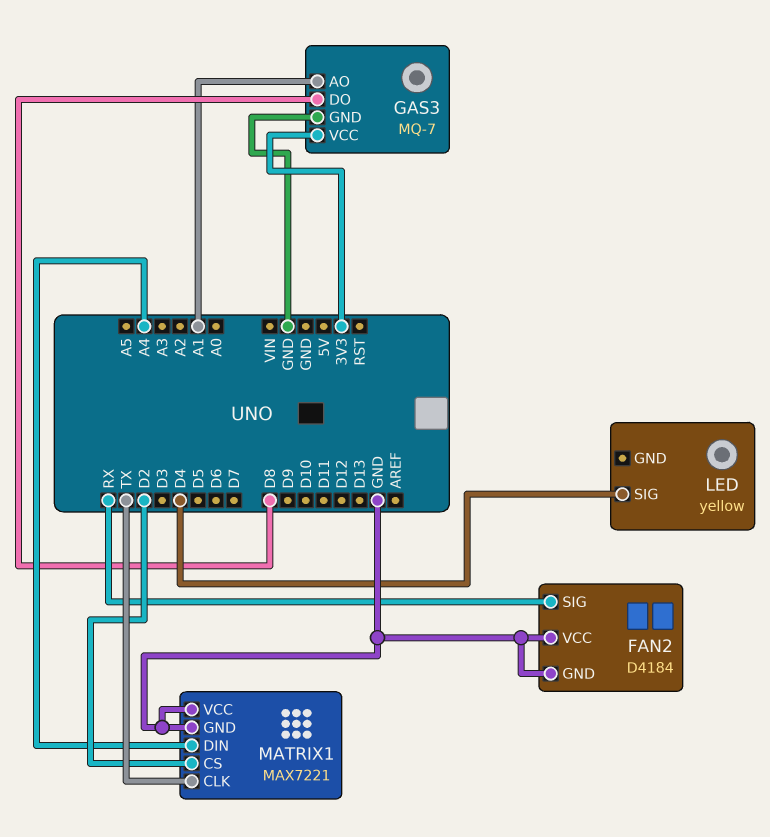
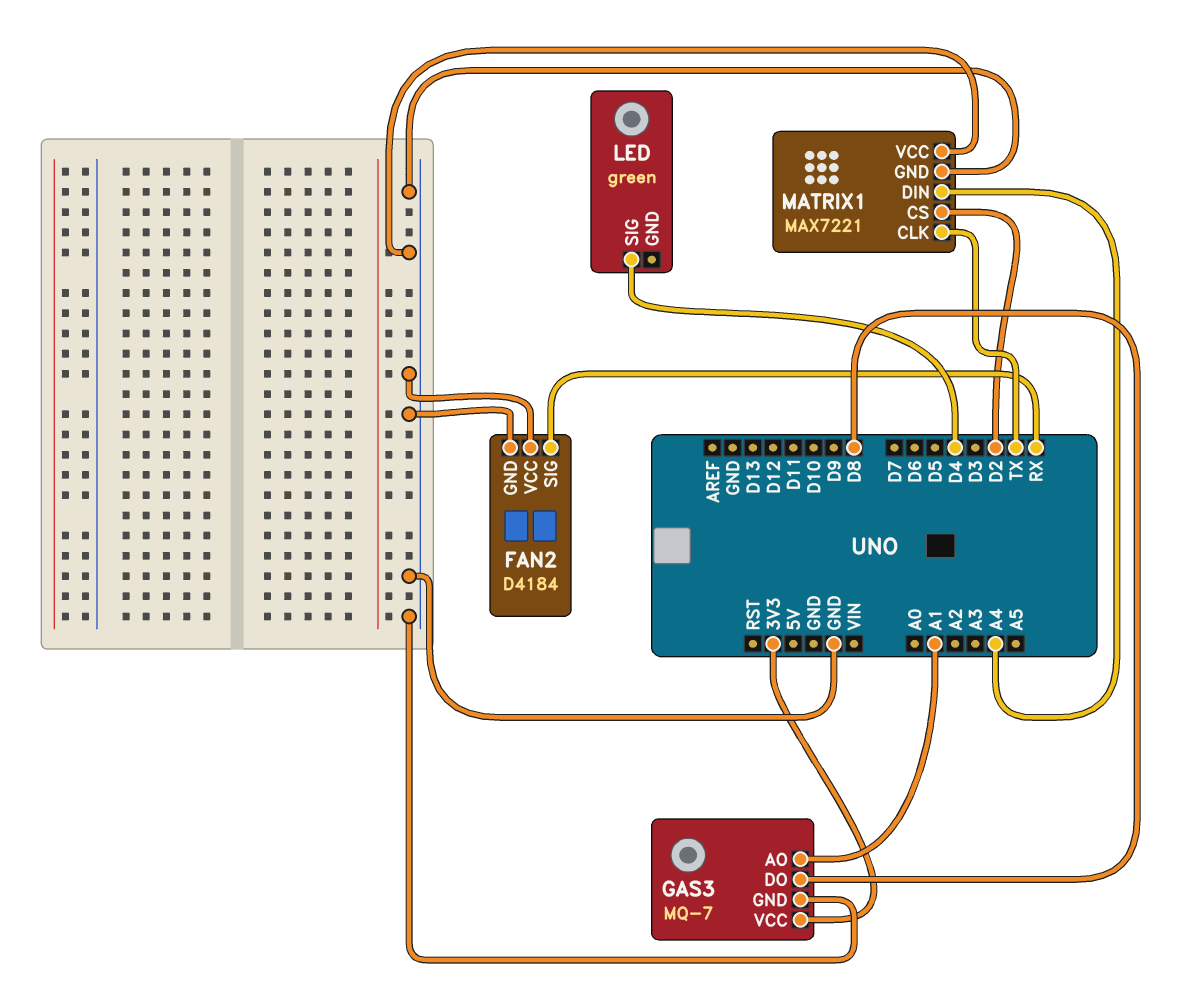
LED: yellow -> green

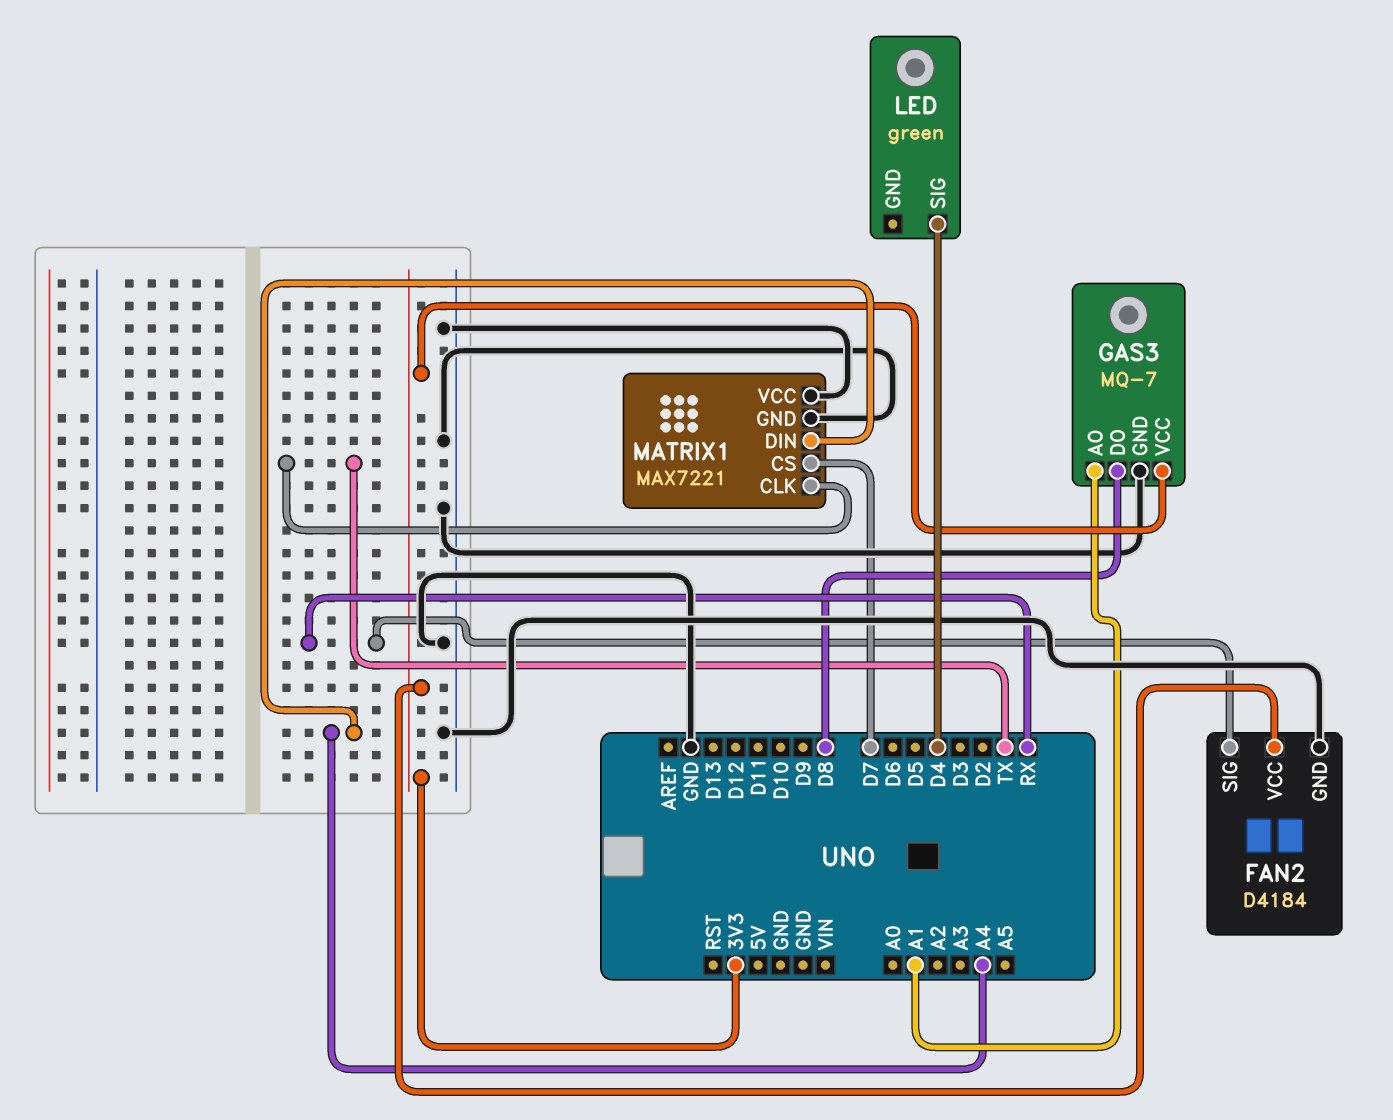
FAN2 pin VCC: GND -> 3V3
MATRIX1 pin CS: D2 -> D7

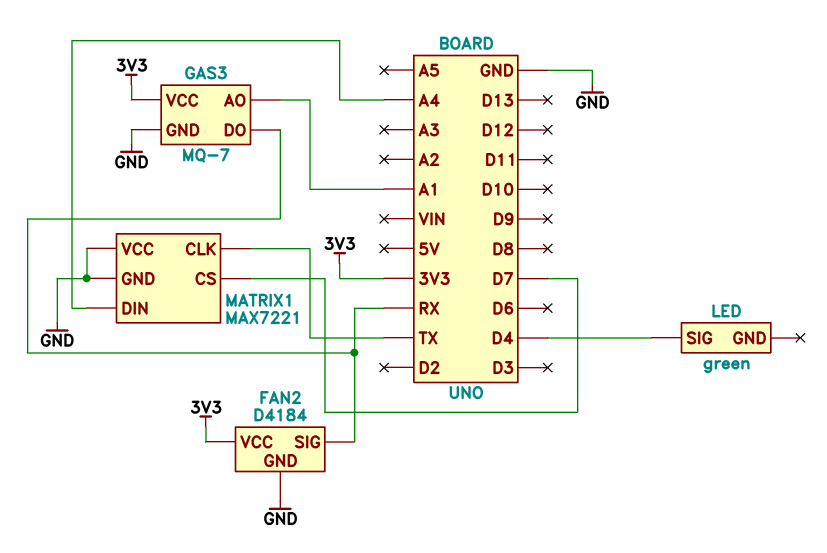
GAS3 pin DO: D8 -> RX

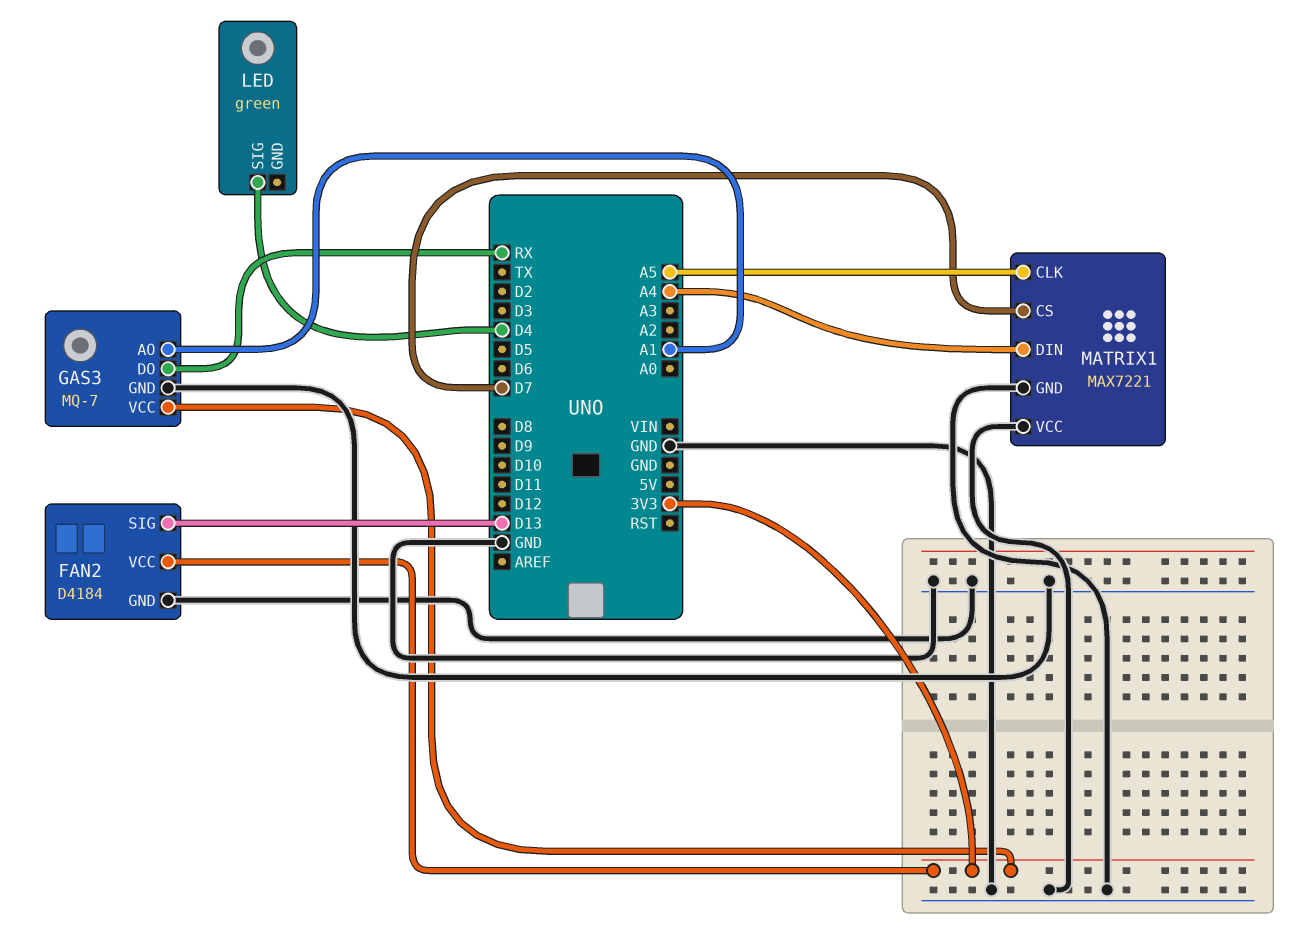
FAN2 pin SIG: RX -> D13
MATRIX1 pin CLK: TX -> A5

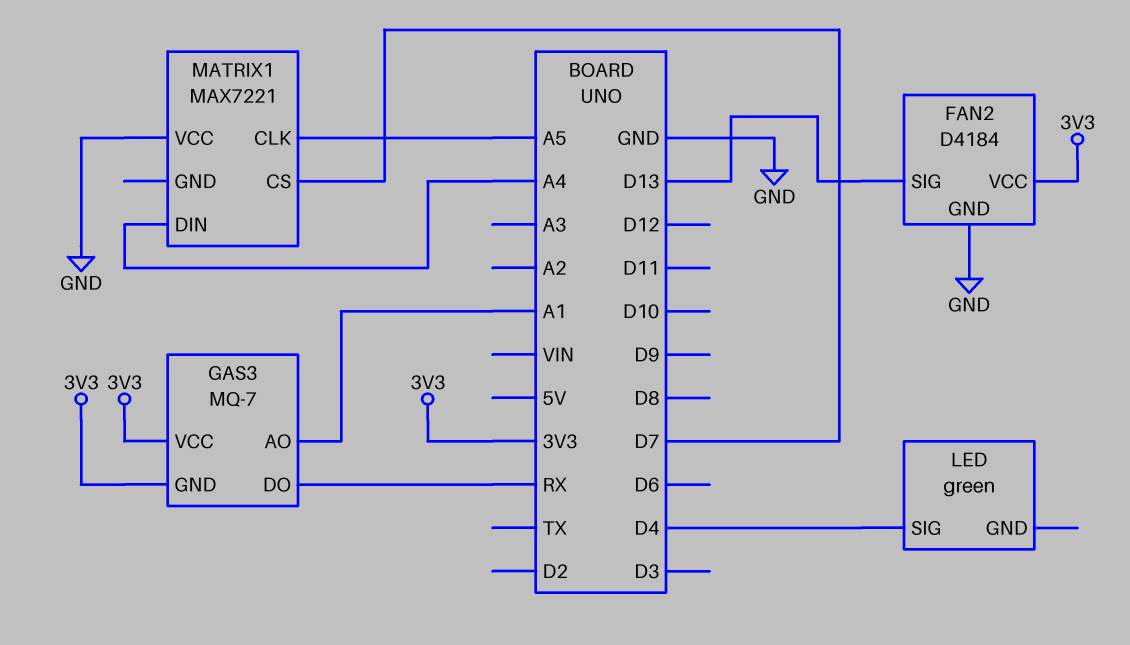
GAS3 pin GND: GND -> 3V3
MATRIX1 pin GND: GND -> none

